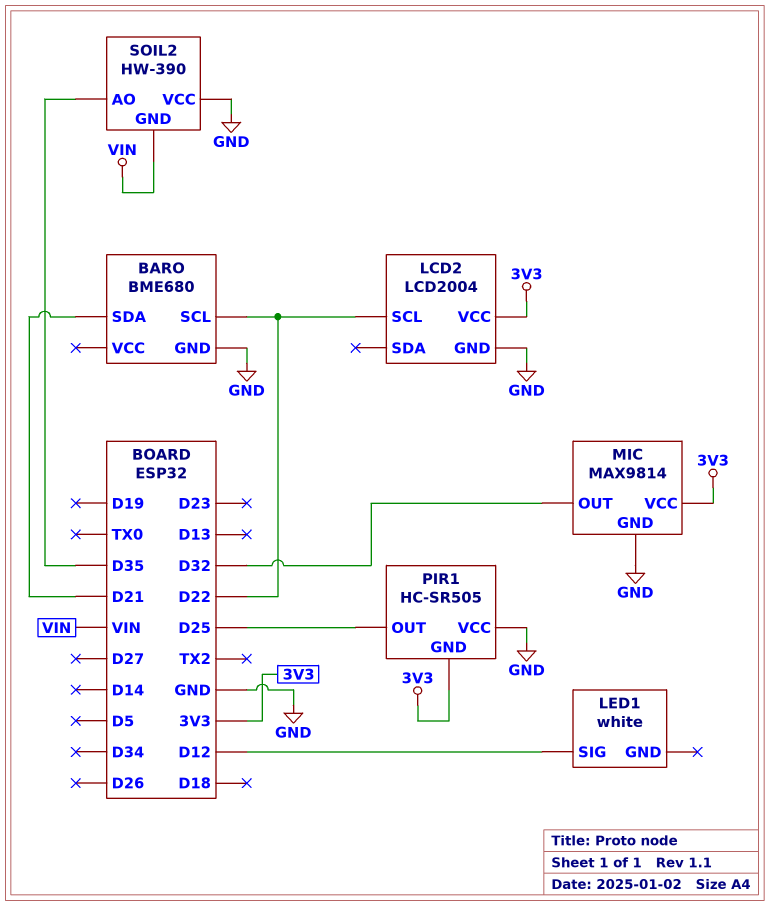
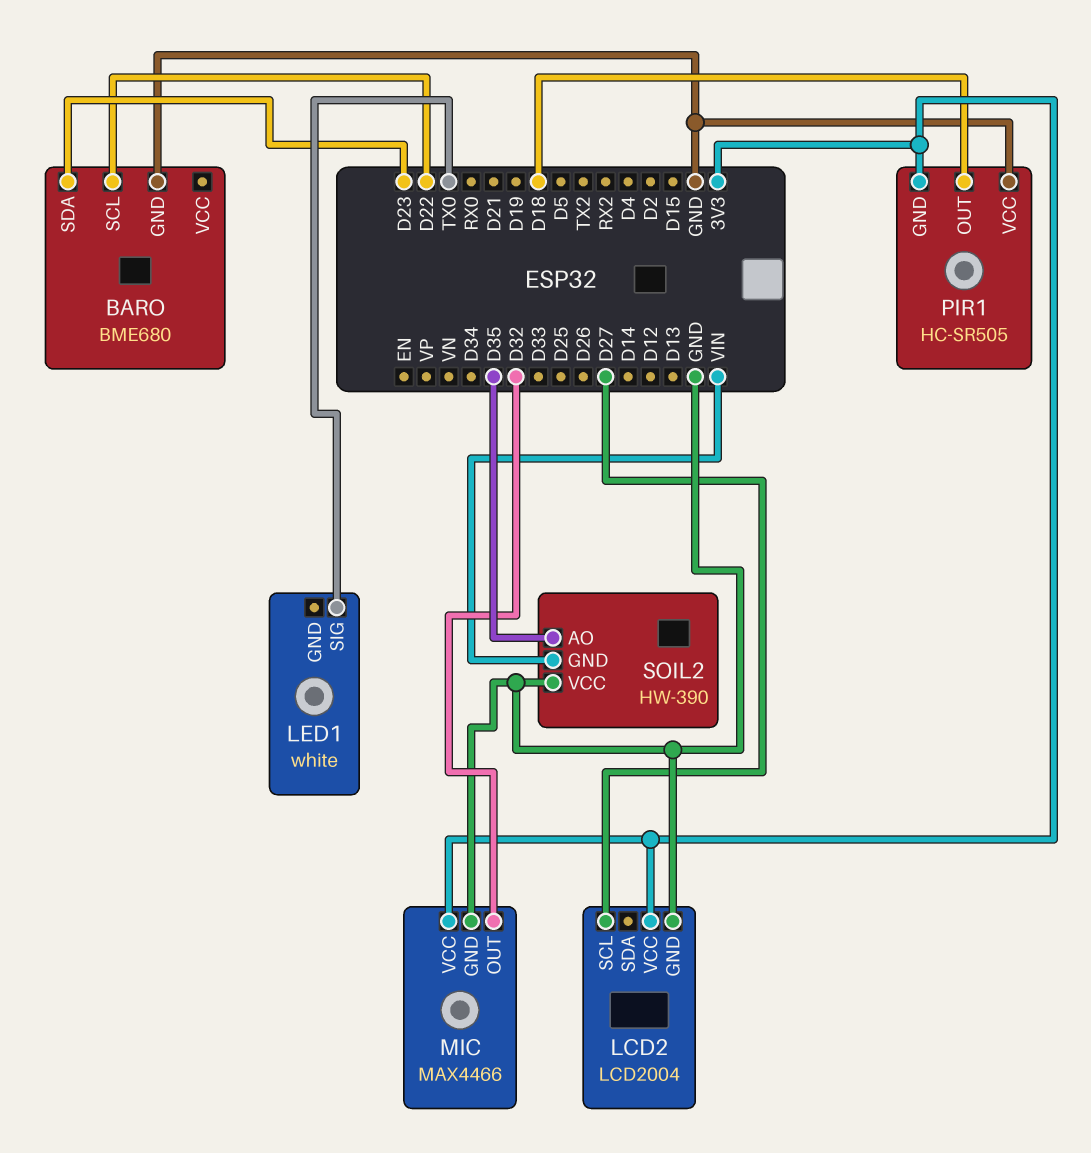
BARO pin SDA: D21 -> D23
LCD2 pin SCL: D22 -> D27
LED1 pin SIG: D12 -> TX0
MIC: MAX9814 -> MAX4466
PIR1 pin OUT: D25 -> D18

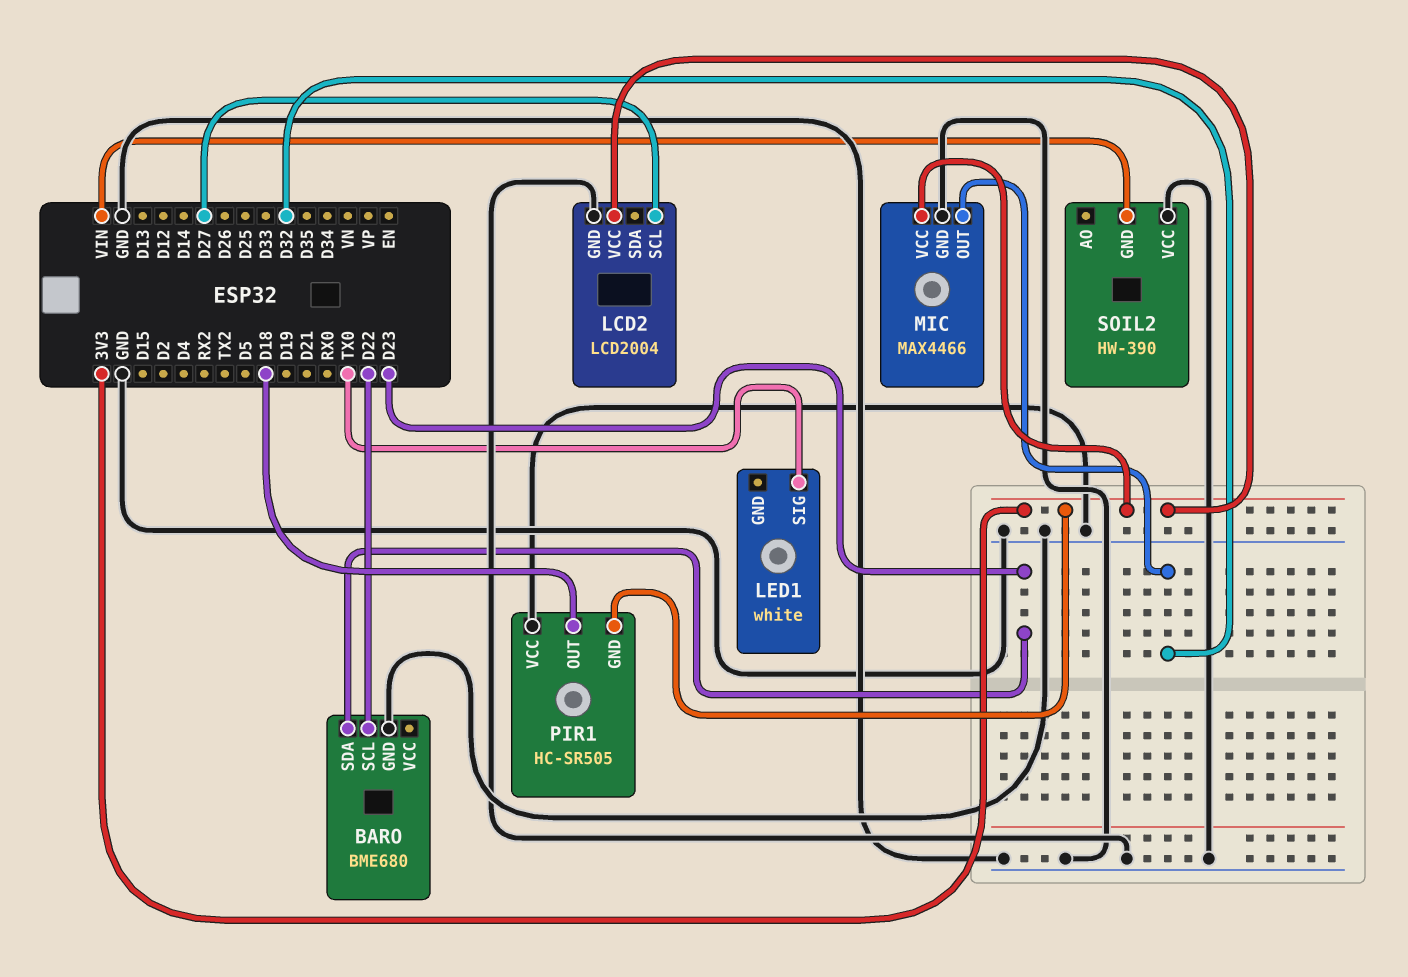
SOIL2 pin AO: D35 -> none

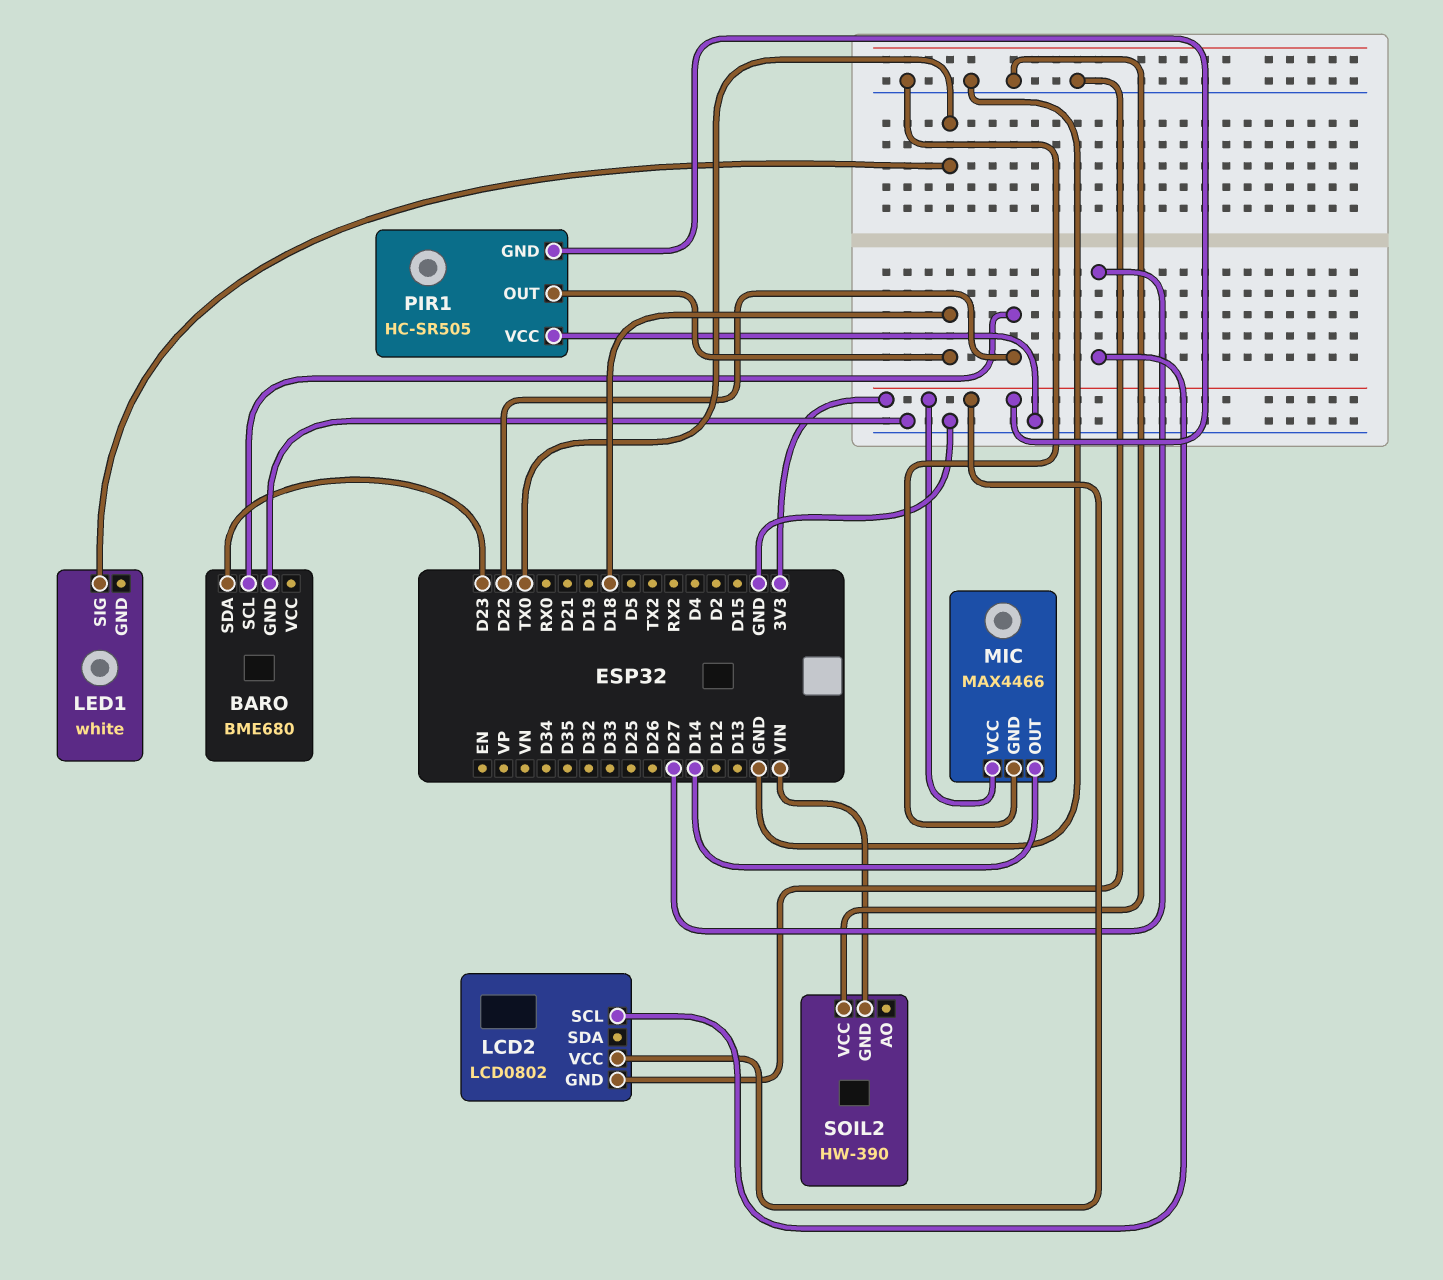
LCD2: LCD2004 -> LCD0802
MIC pin OUT: D32 -> D14

